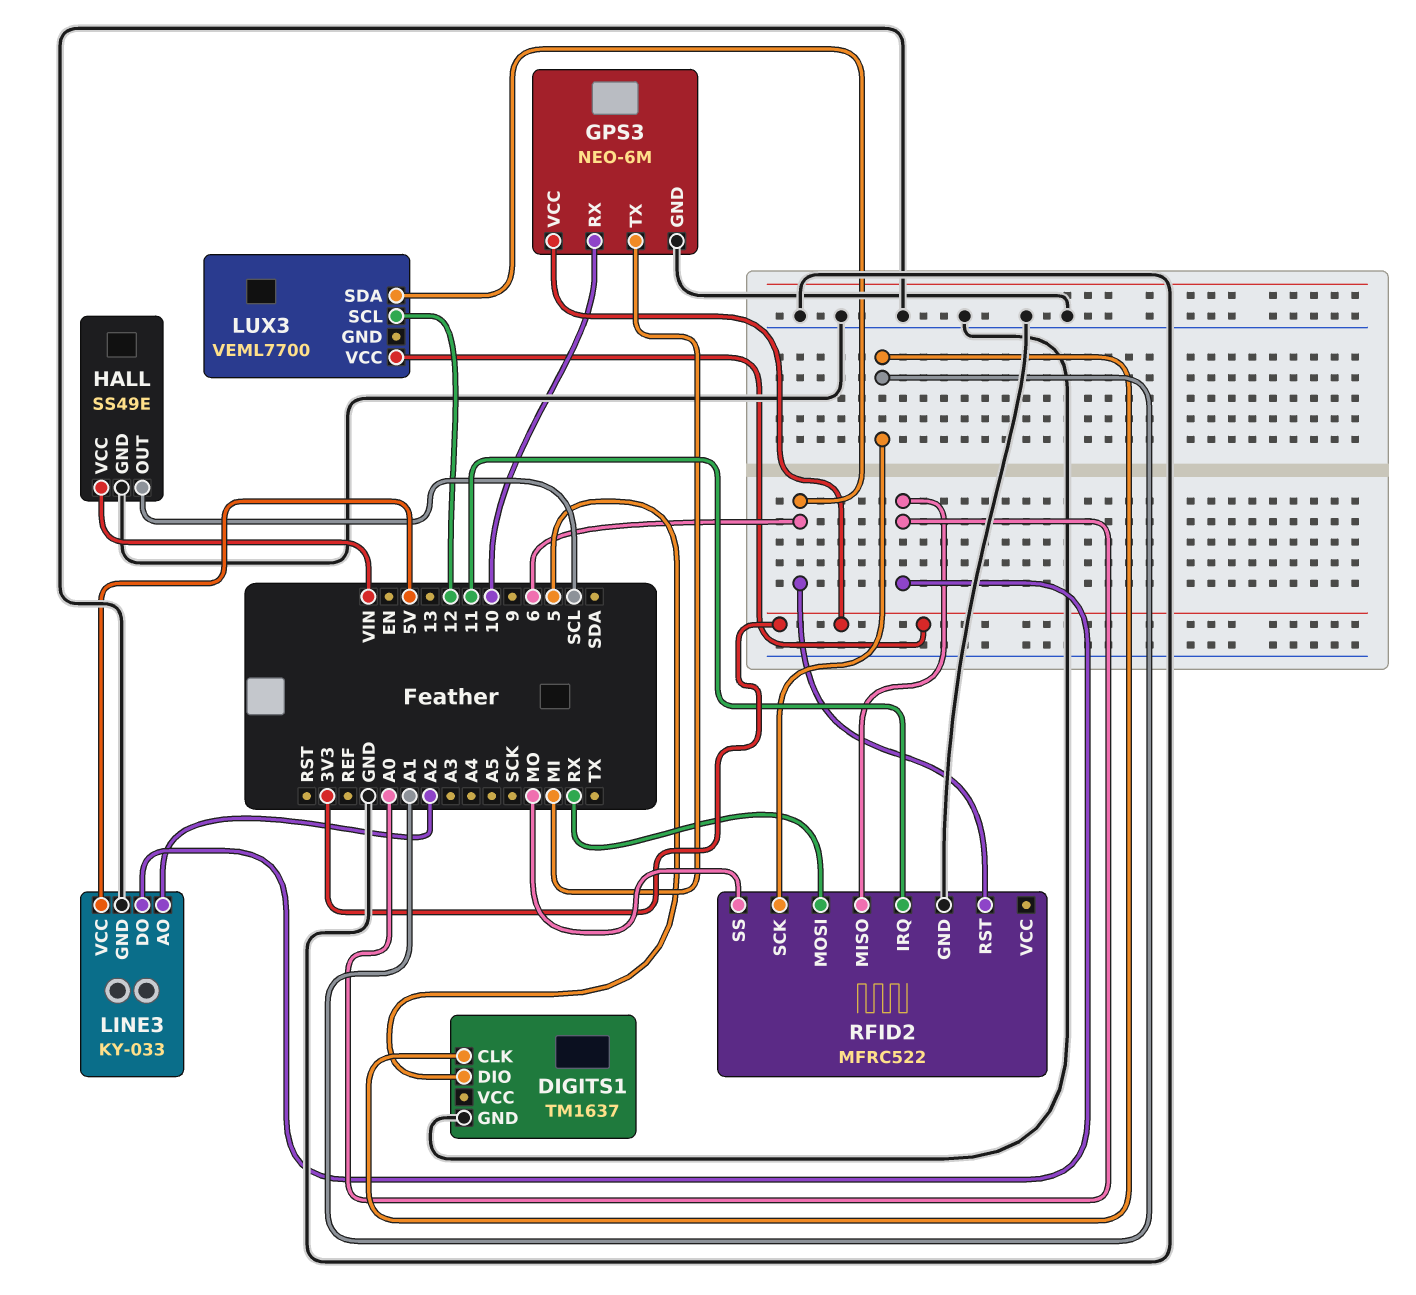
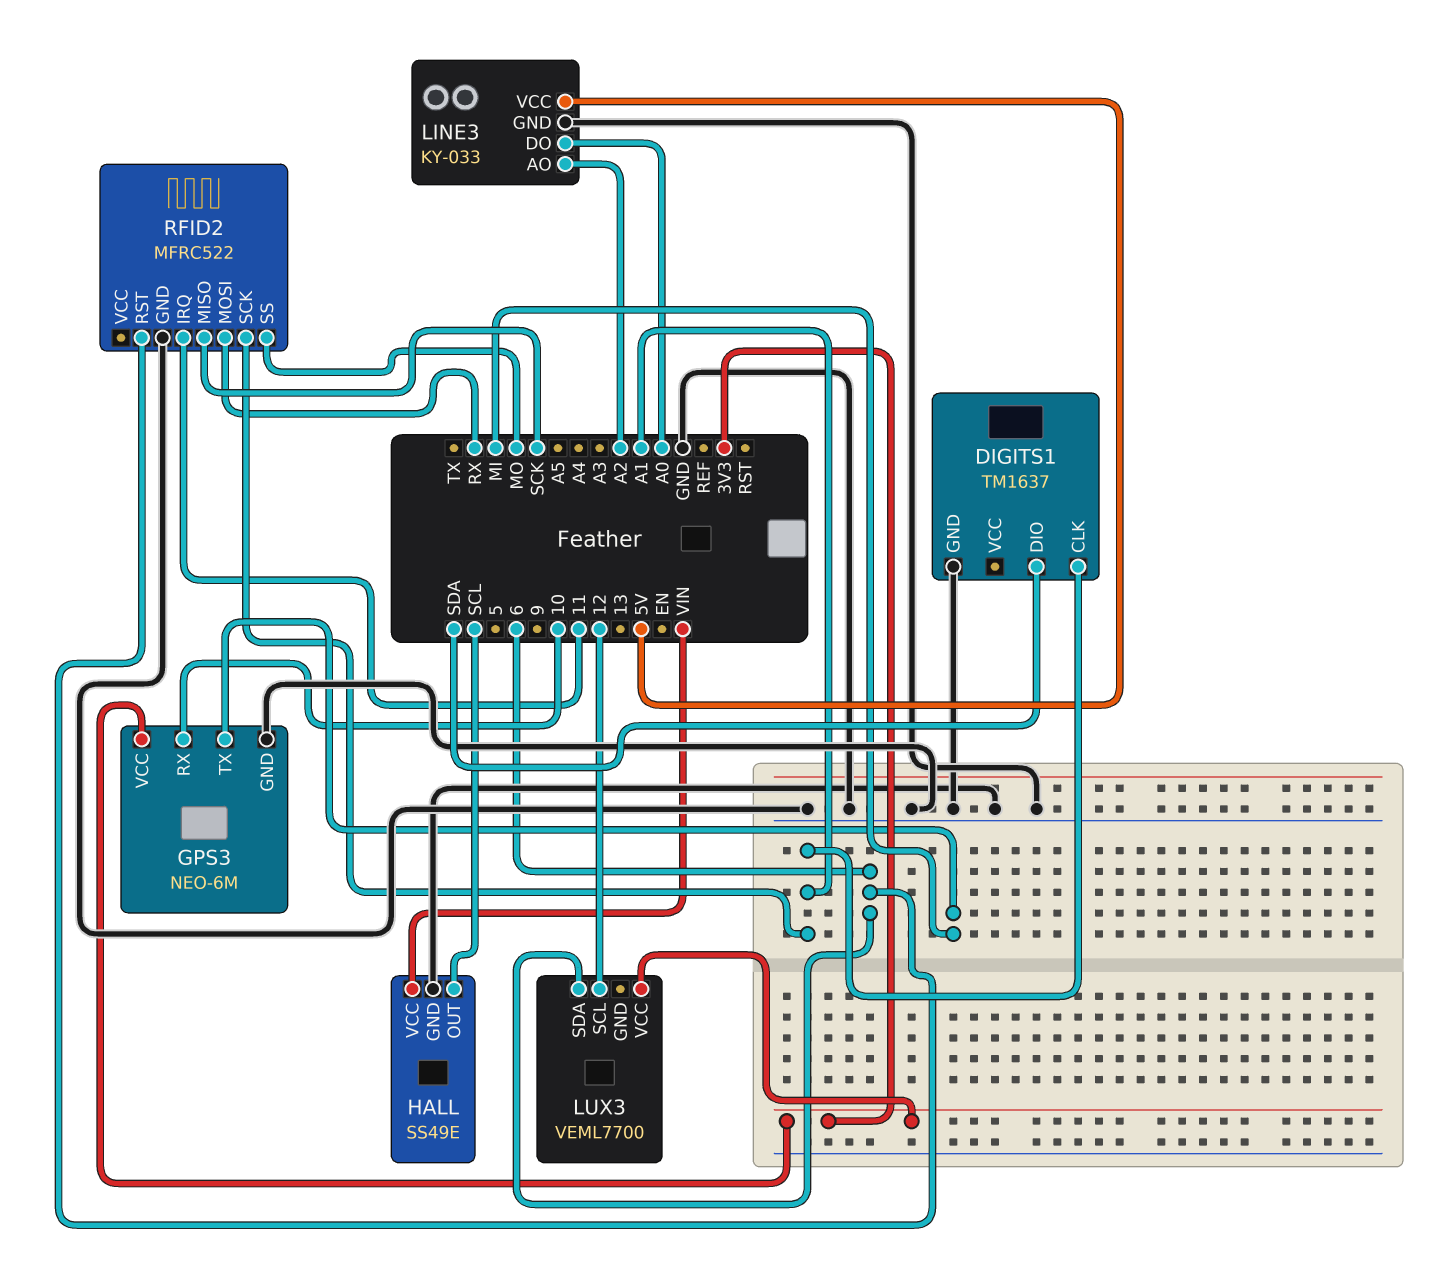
DIGITS1 pin DIO: 5 -> SDA
RFID2 pin MISO: A0 -> SCK

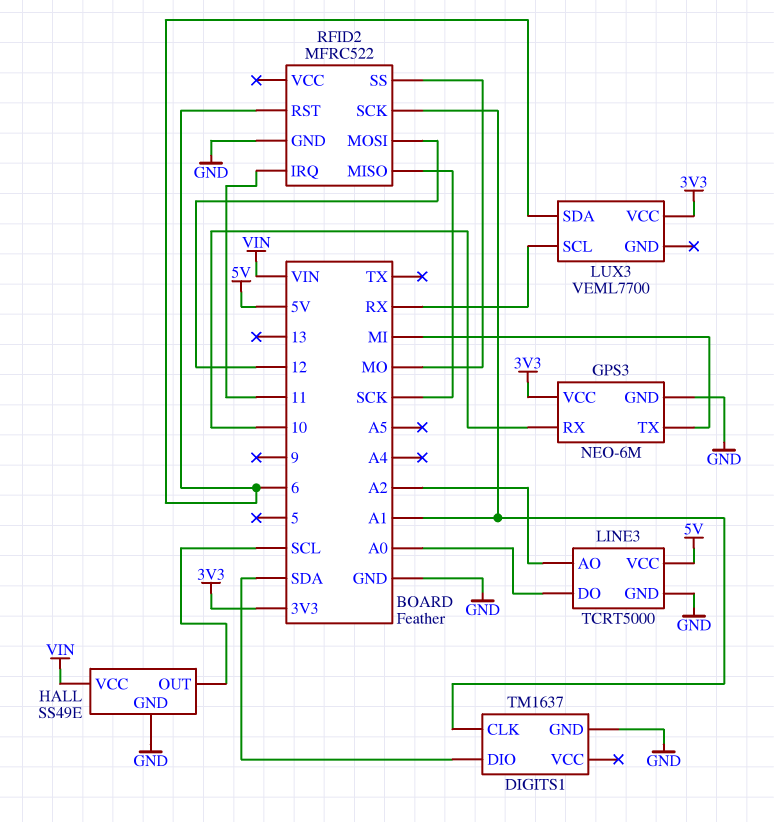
LINE3: KY-033 -> TCRT5000
LUX3 pin SCL: 12 -> RX
RFID2 pin MOSI: RX -> 12

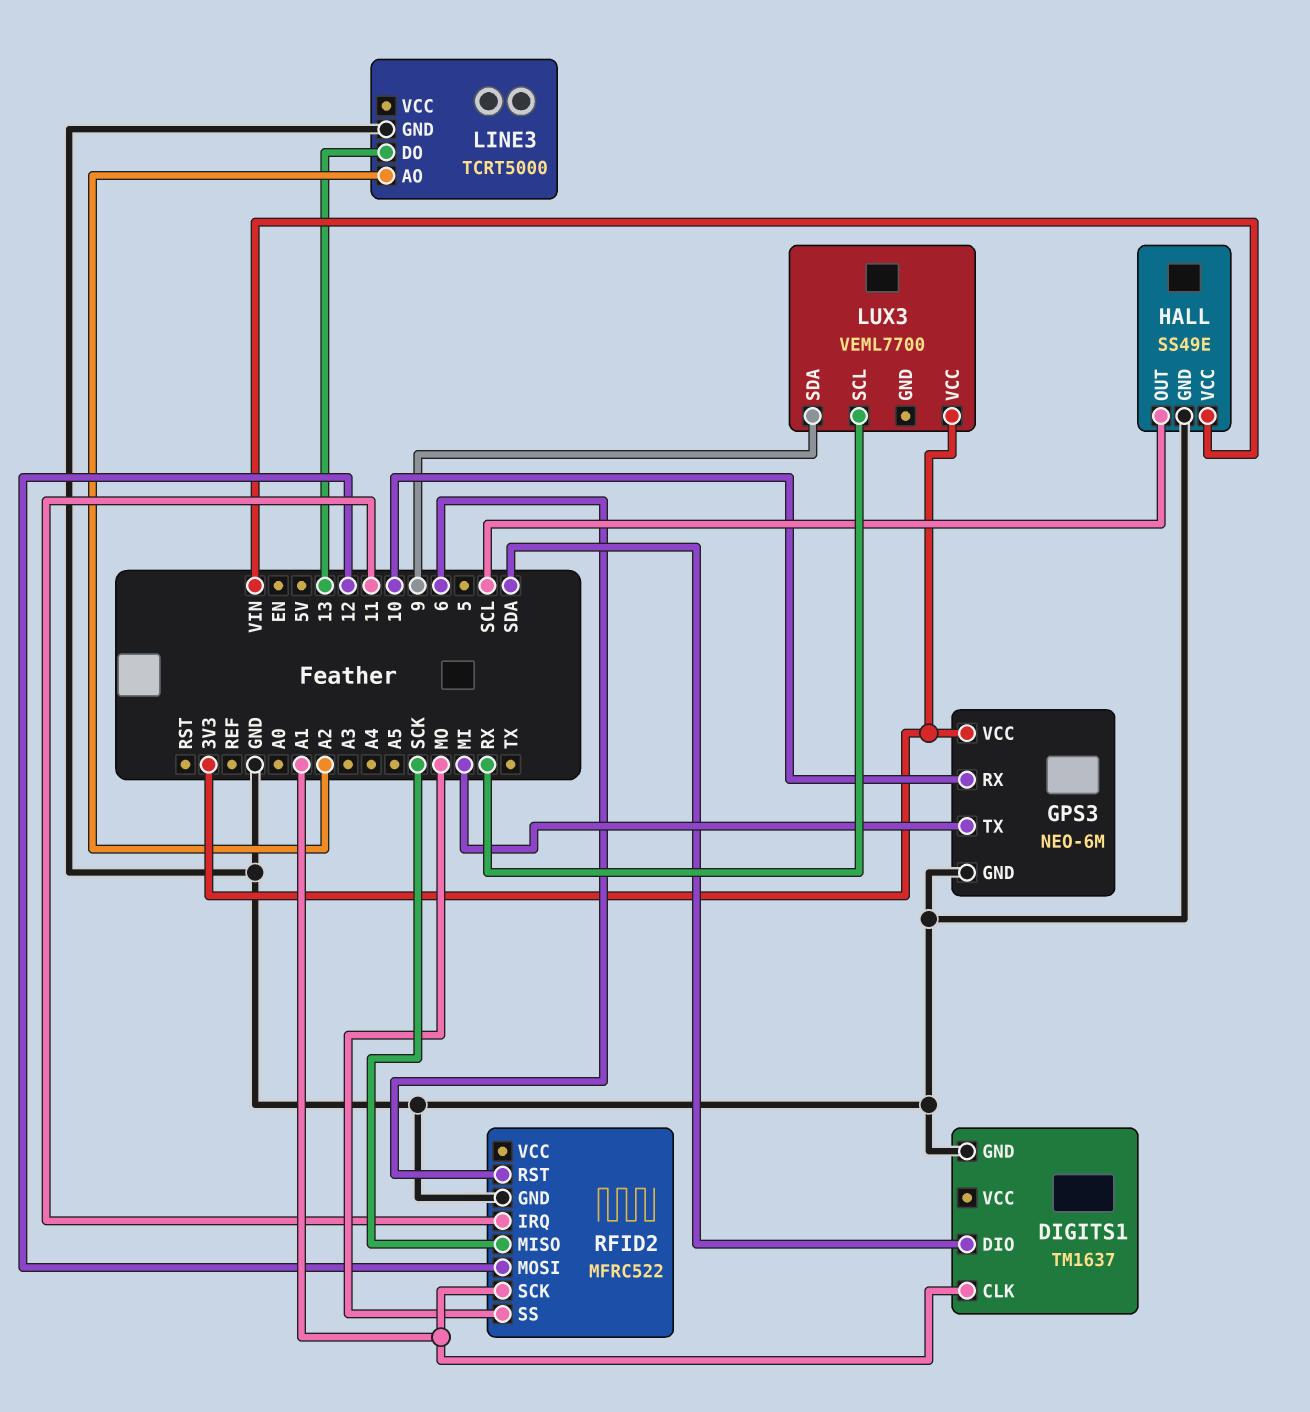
LINE3 pin DO: A0 -> 13
LINE3 pin VCC: 5V -> none
LUX3 pin SDA: 6 -> 9

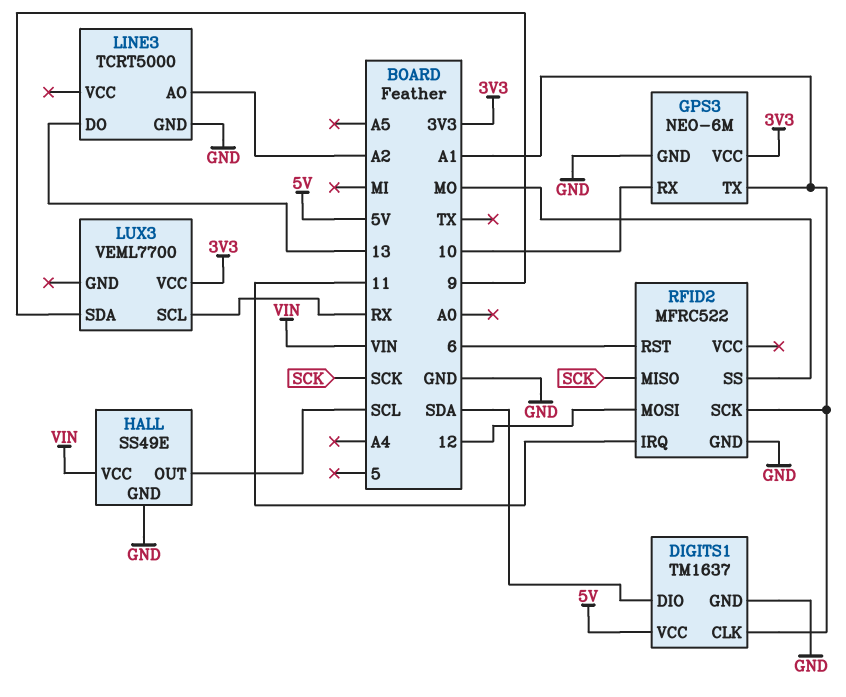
DIGITS1 pin VCC: none -> 5V
GPS3 pin TX: MI -> A1

